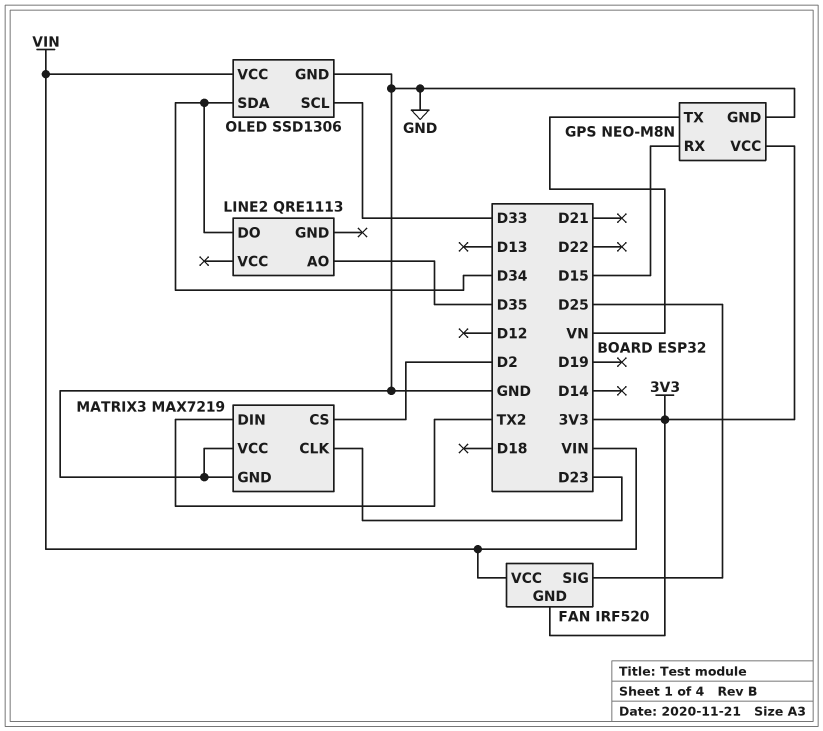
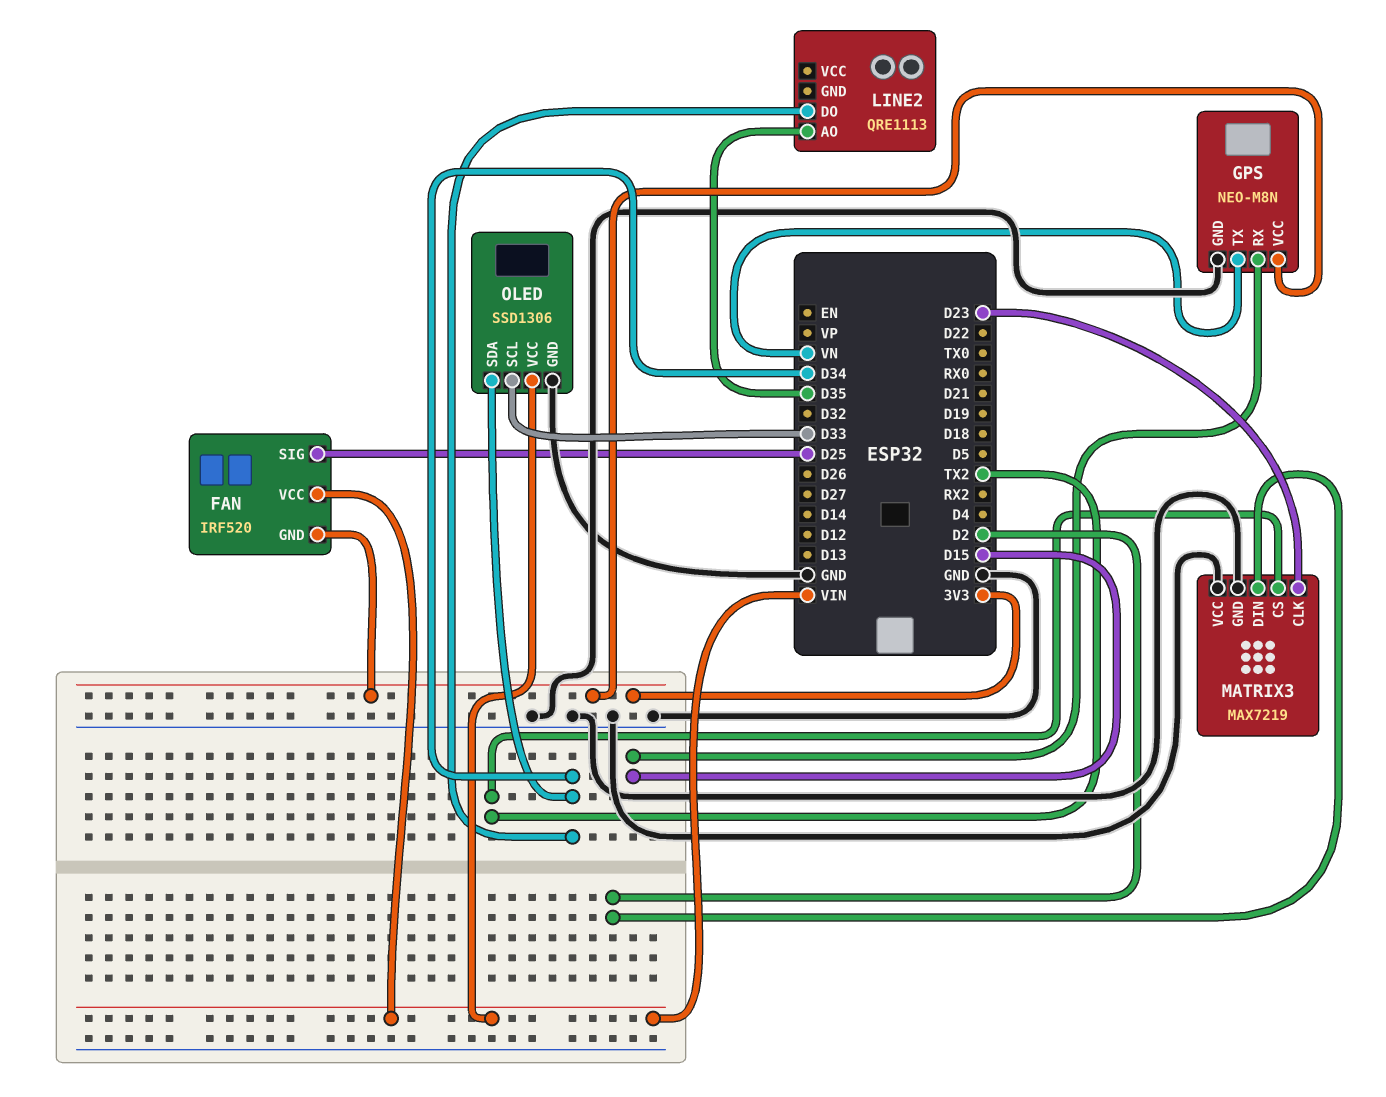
MATRIX3 pin CS: D2 -> TX2
MATRIX3 pin DIN: TX2 -> D2

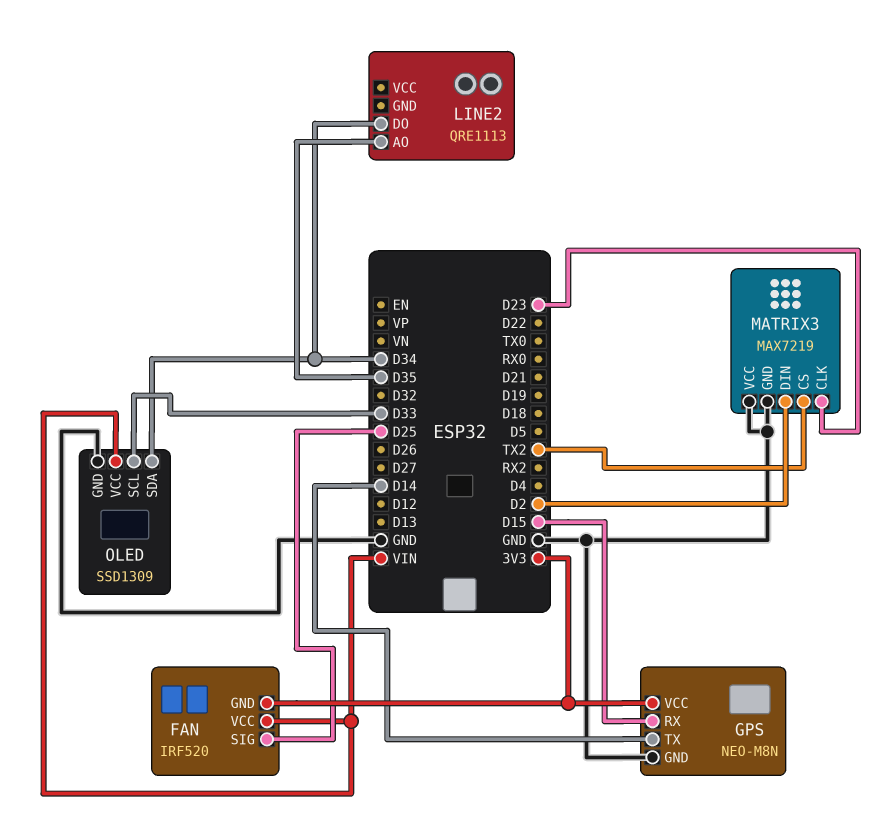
GPS pin TX: VN -> D14
OLED: SSD1306 -> SSD1309

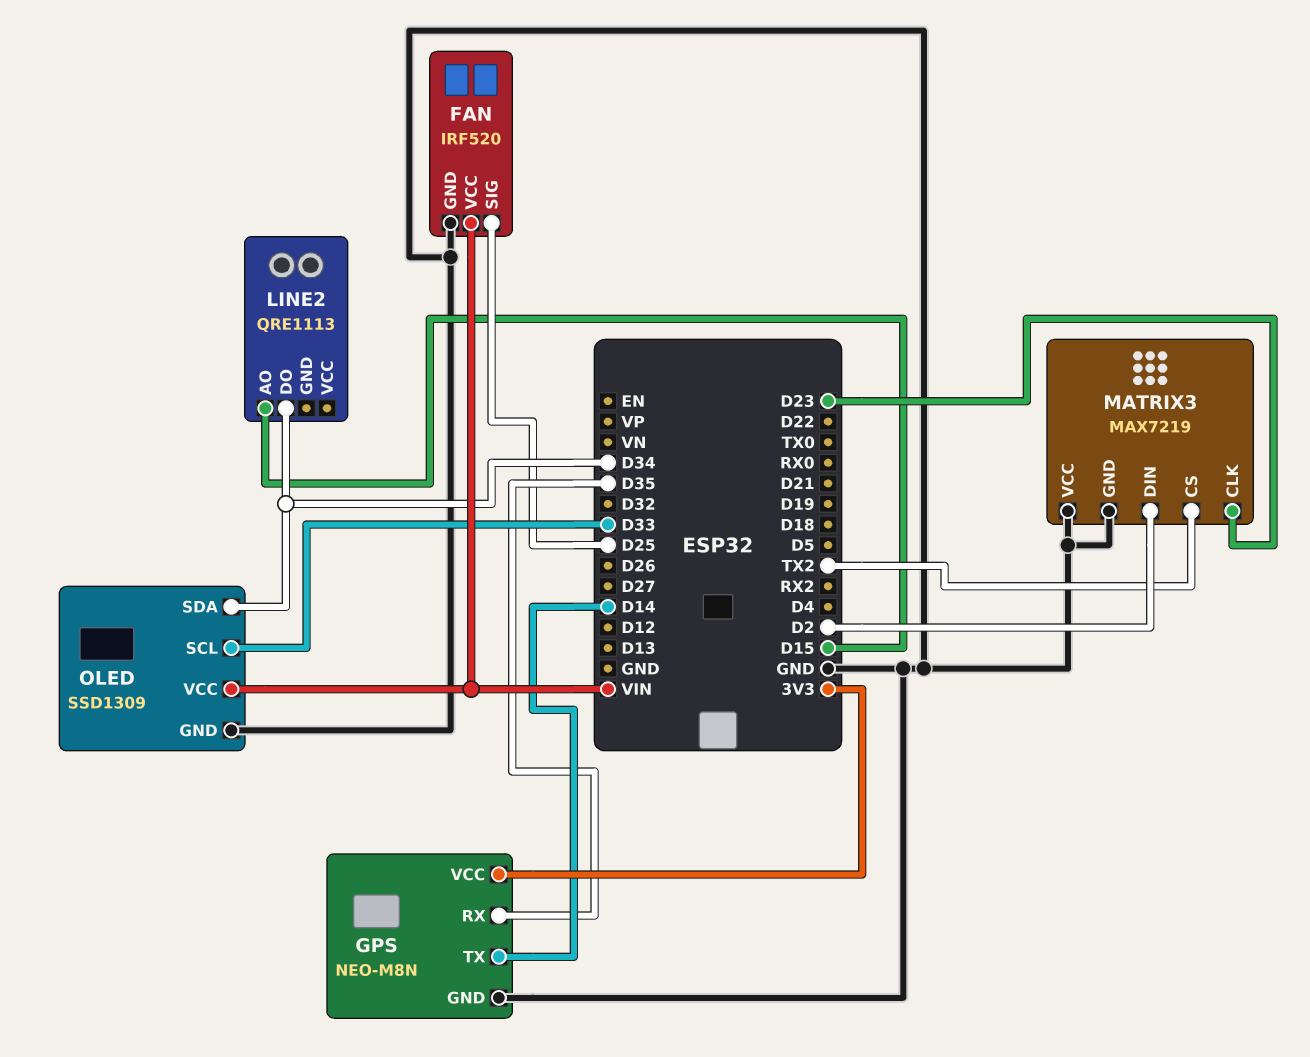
FAN pin GND: 3V3 -> GND
GPS pin RX: D15 -> D35
LINE2 pin AO: D35 -> D15

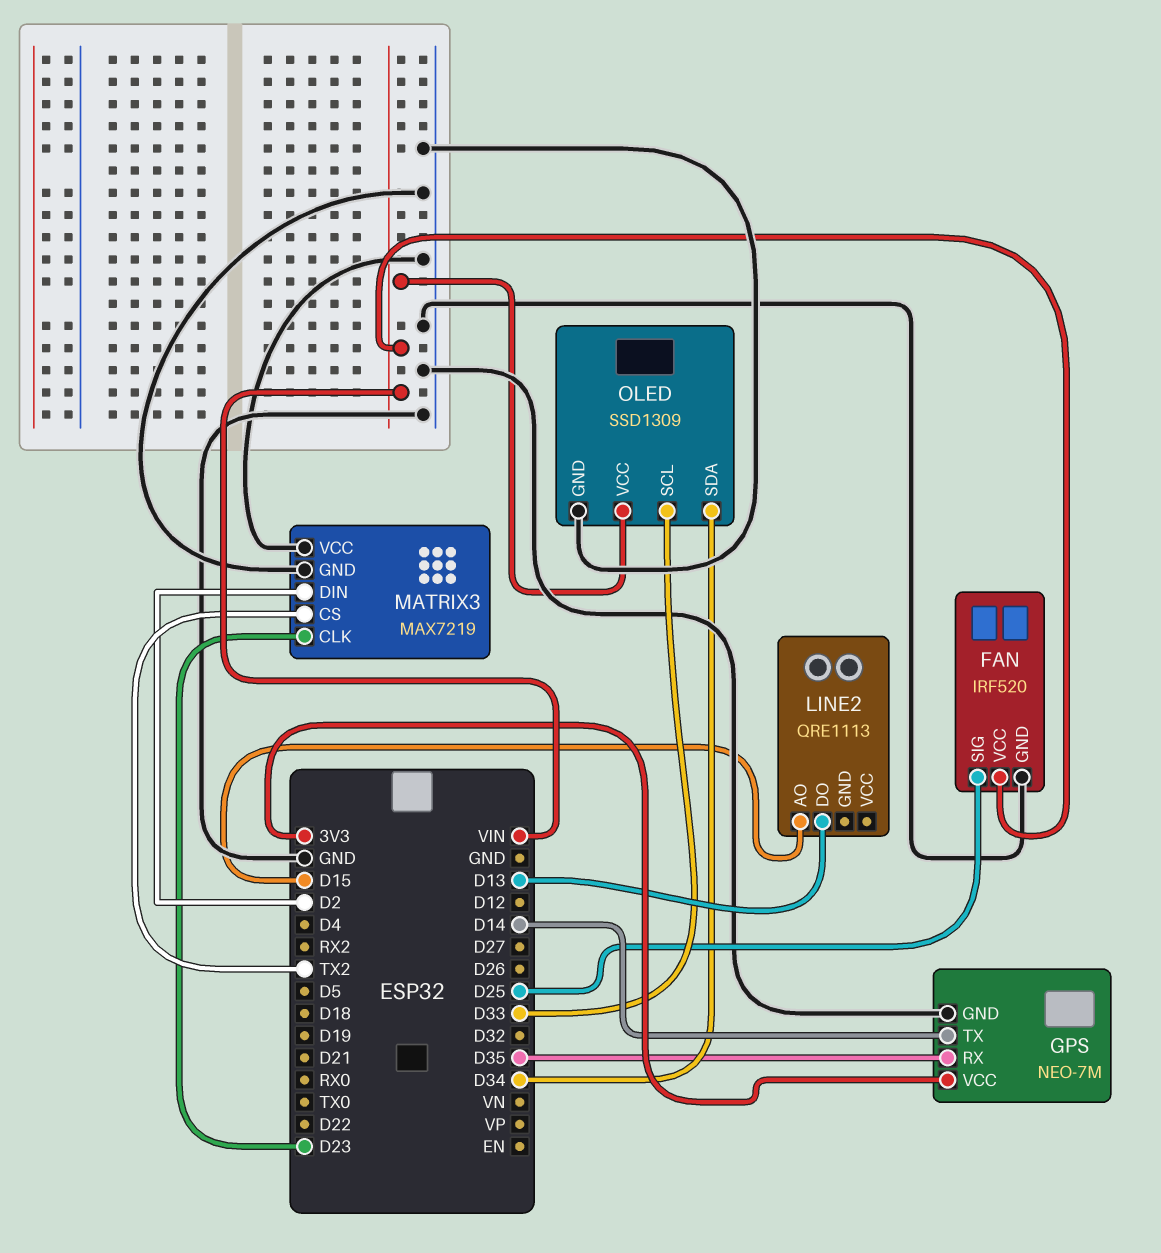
GPS: NEO-M8N -> NEO-7M
LINE2 pin DO: D34 -> D13

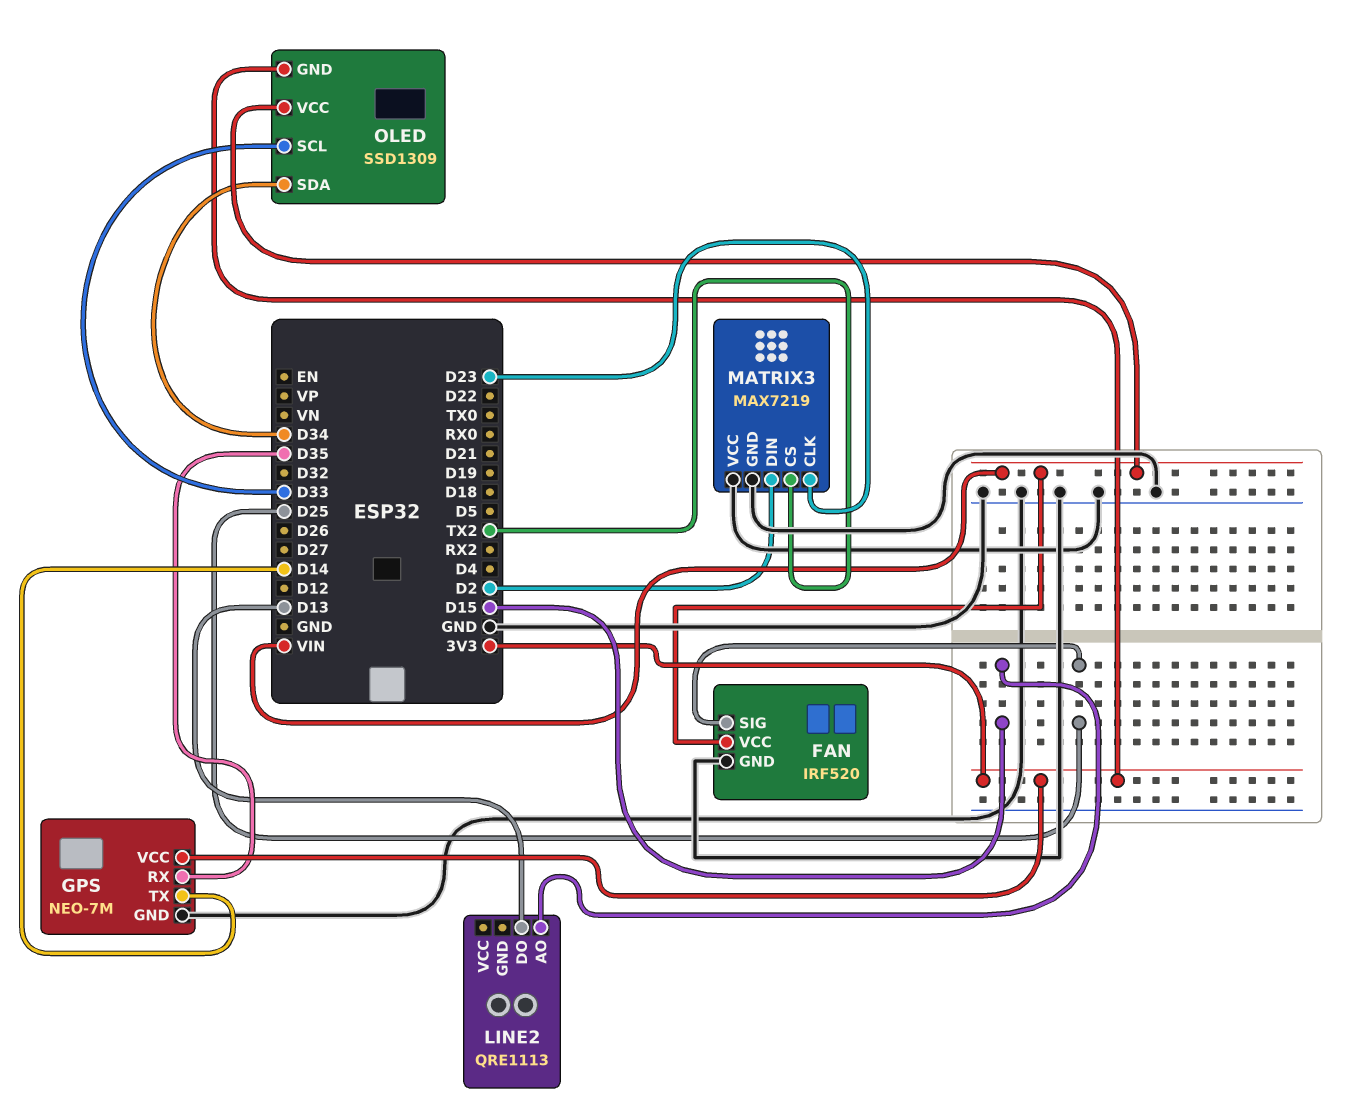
OLED pin GND: GND -> 3V3

